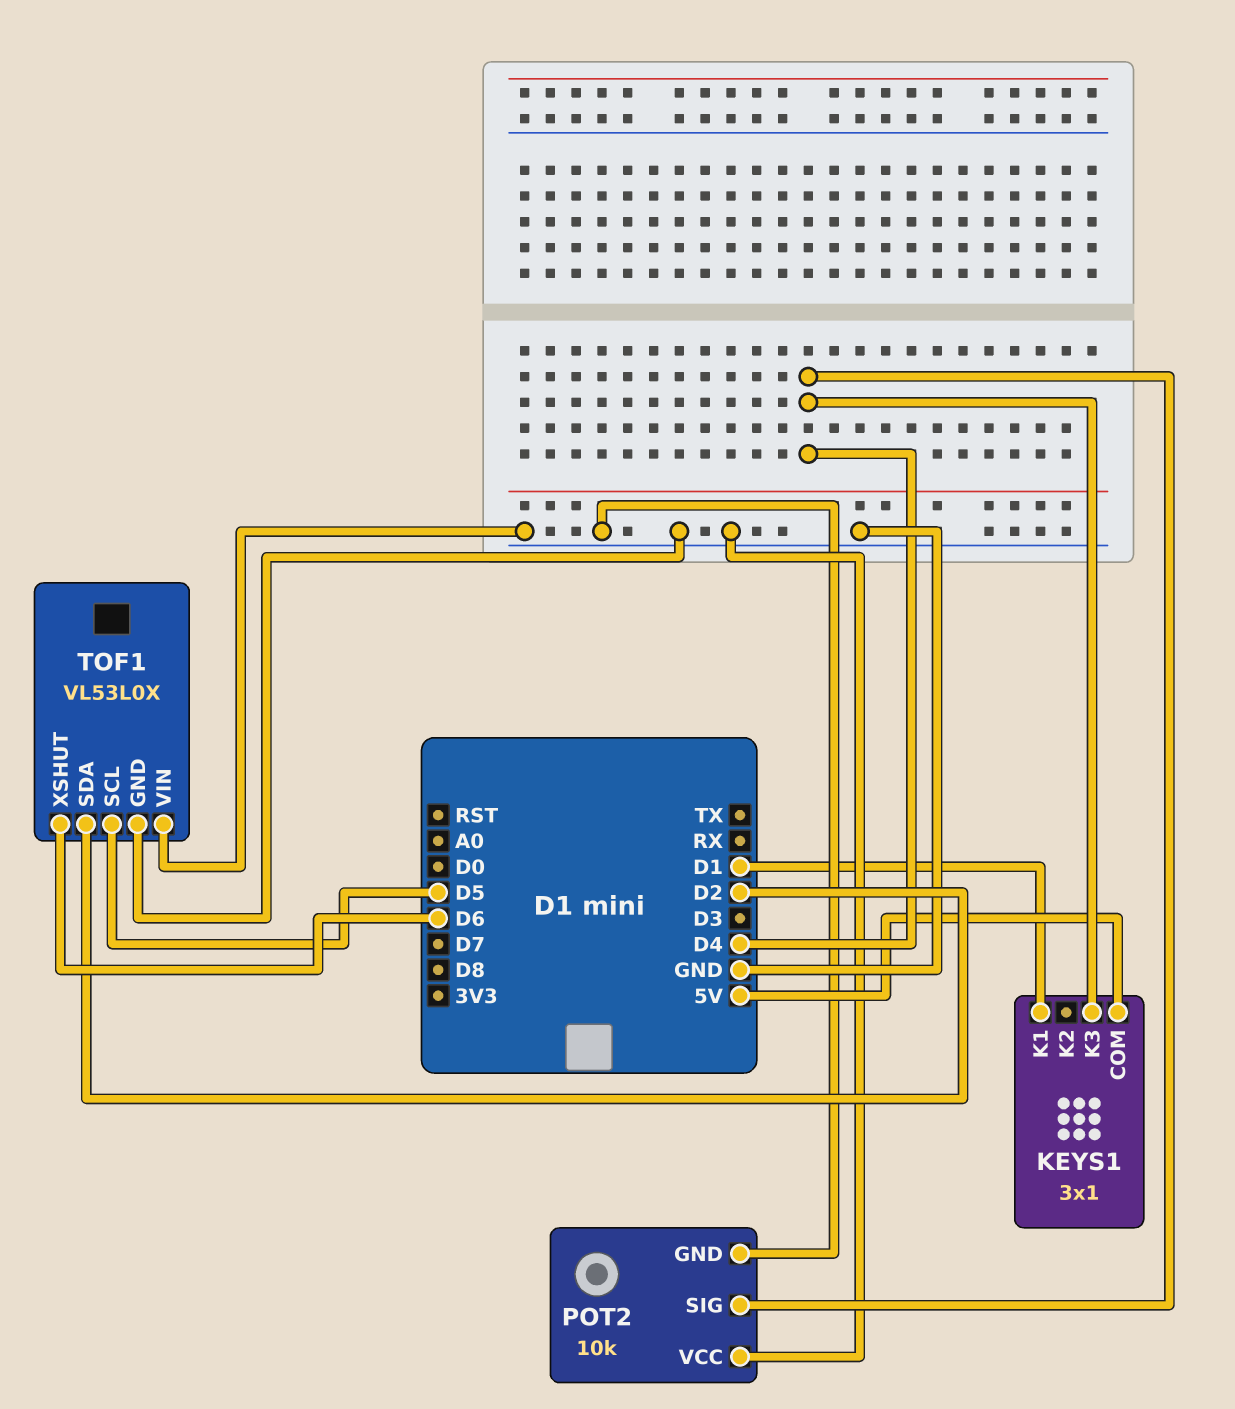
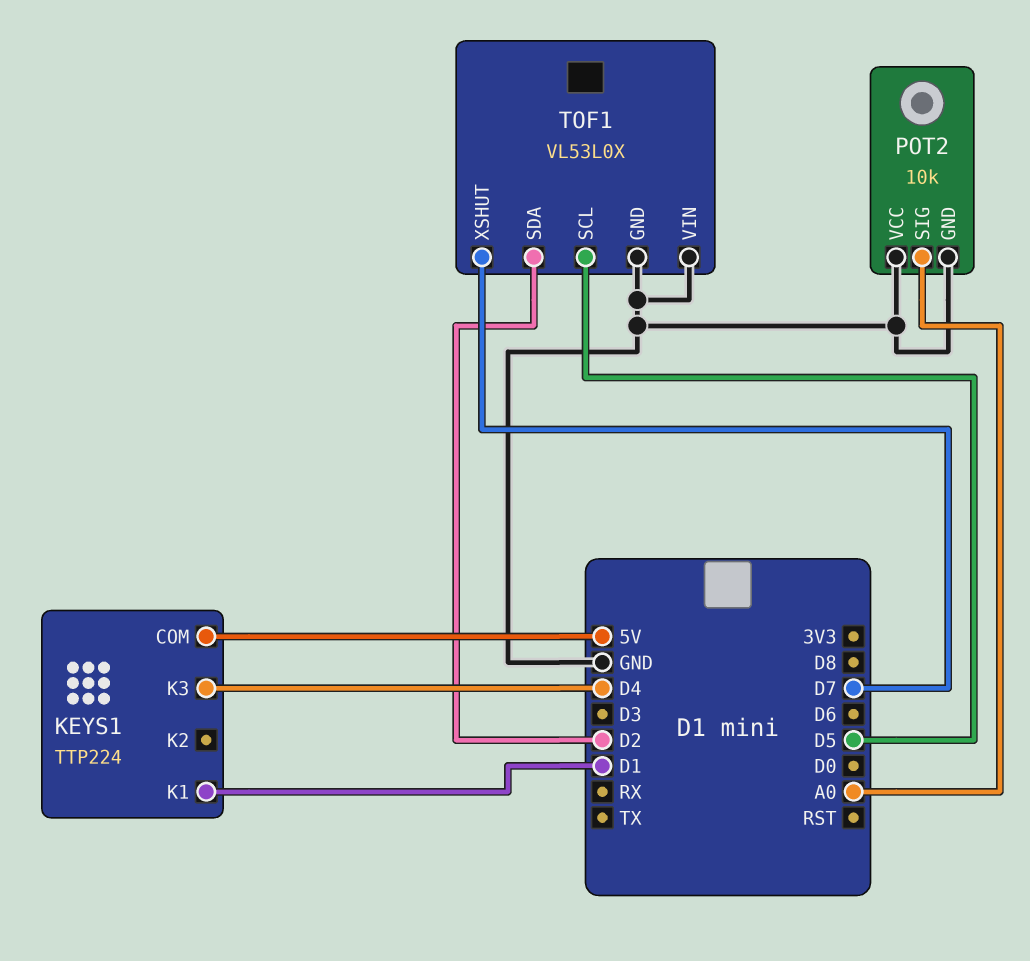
KEYS1: 3x1 -> TTP224
POT2 pin SIG: D4 -> A0
TOF1 pin XSHUT: D6 -> D7

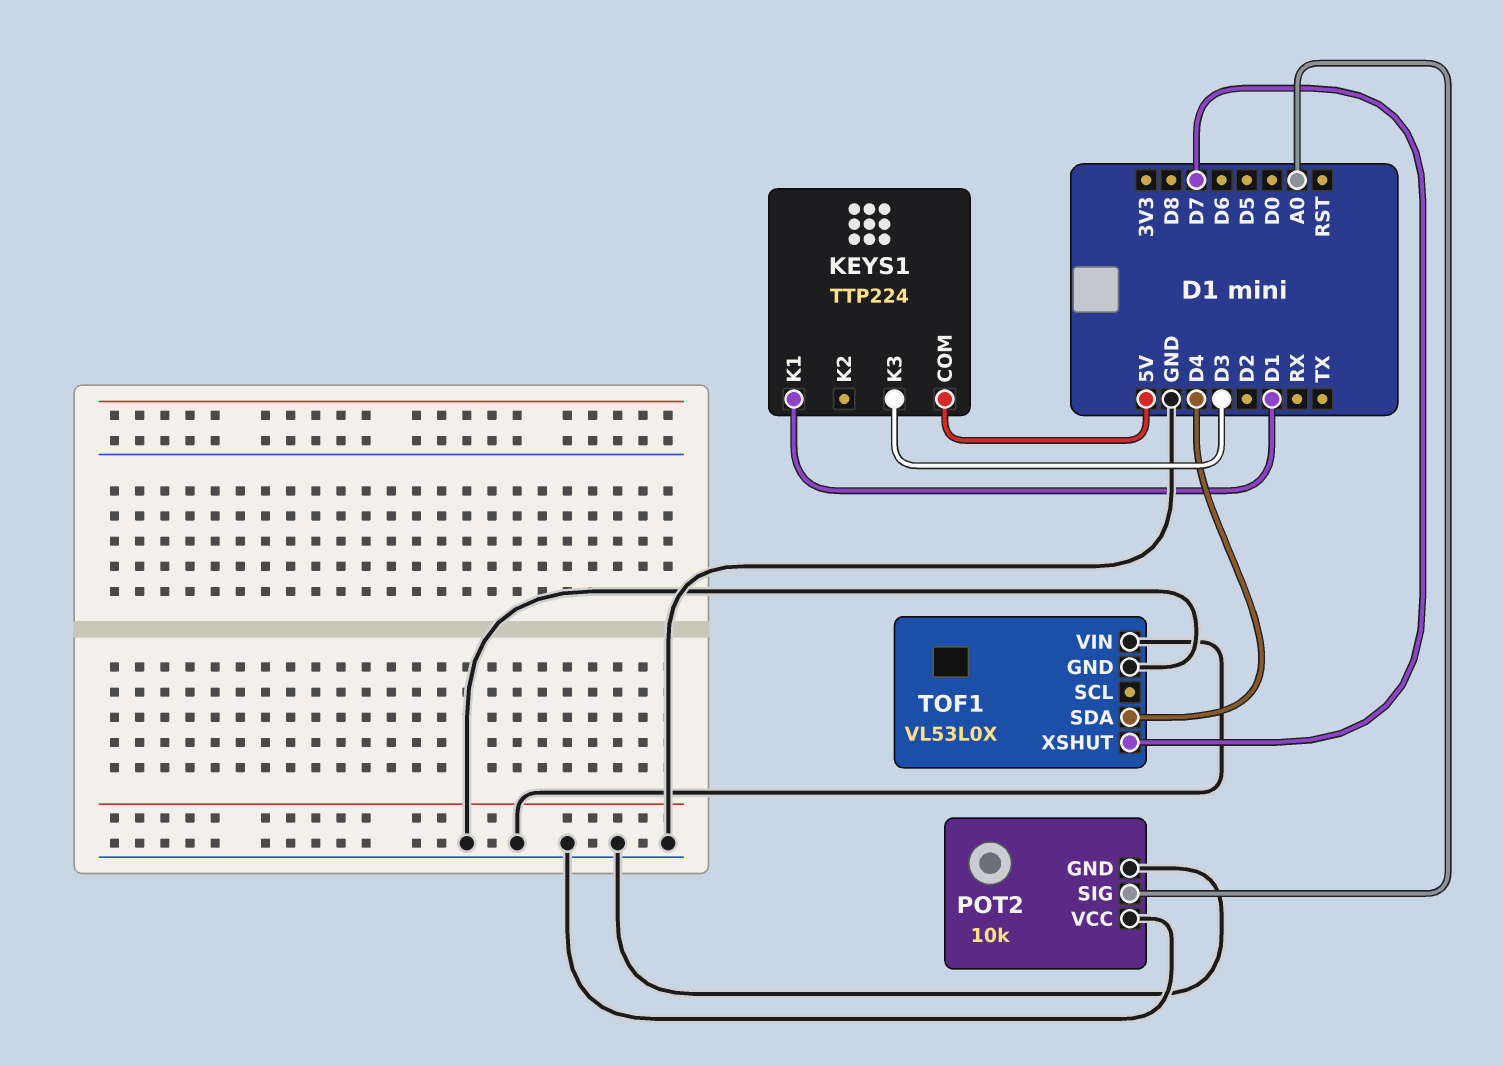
KEYS1 pin K3: D4 -> D3
TOF1 pin SCL: D5 -> none
TOF1 pin SDA: D2 -> D4

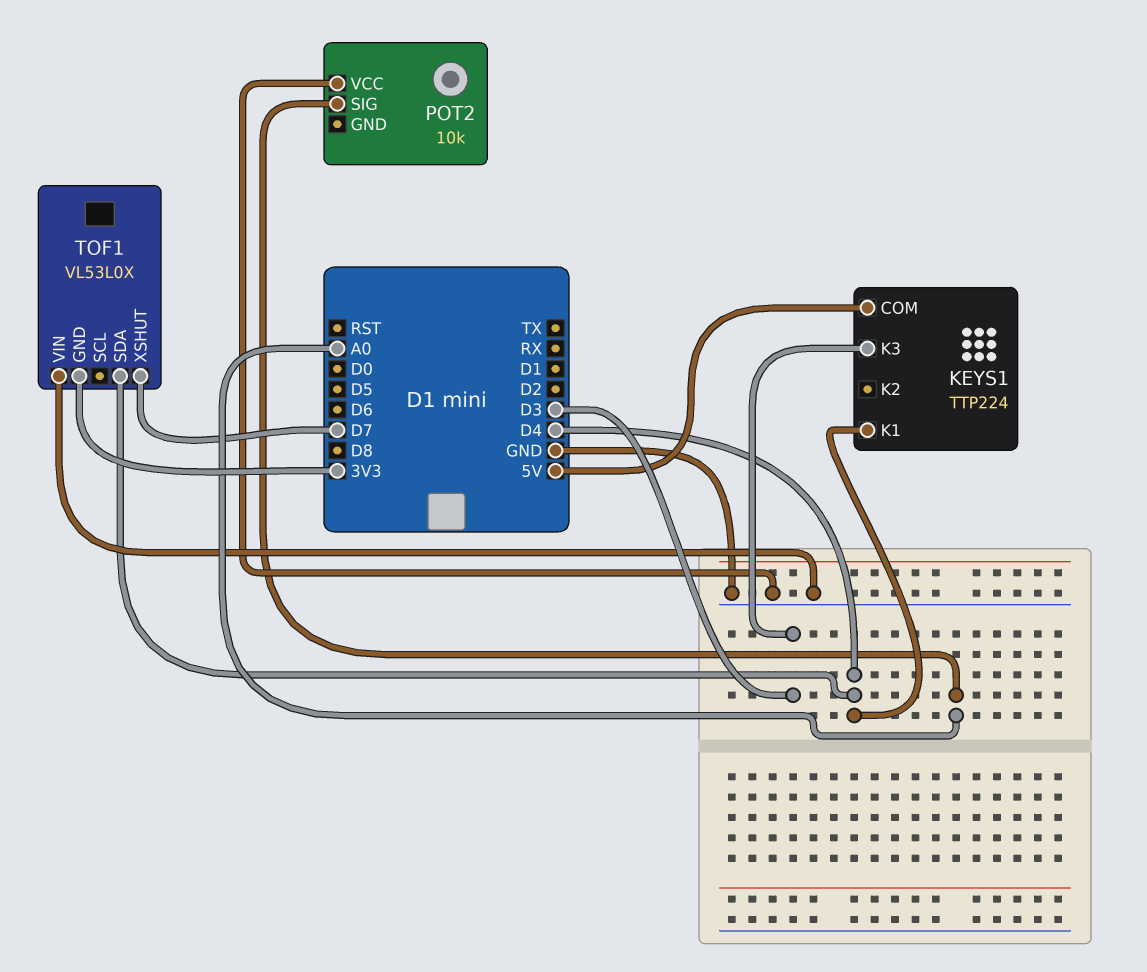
KEYS1 pin K1: D1 -> D4
POT2 pin GND: GND -> none
TOF1 pin GND: GND -> 3V3

